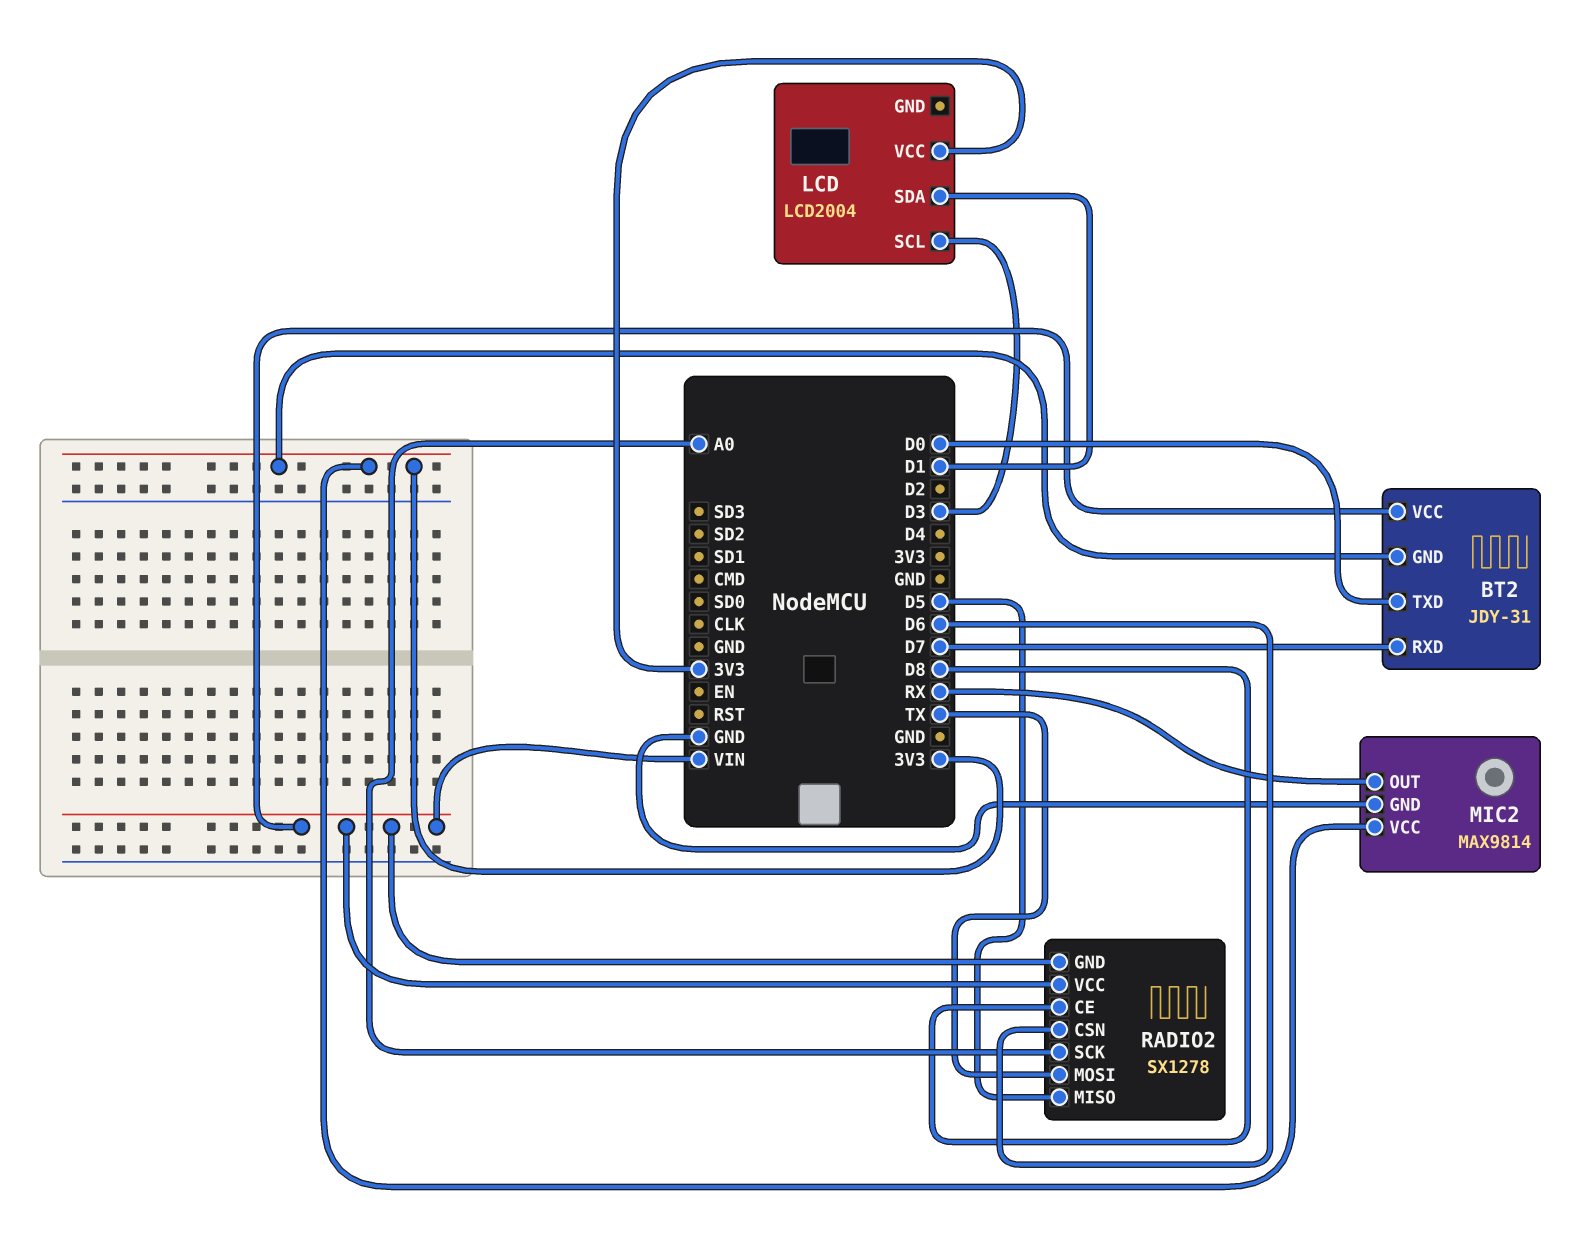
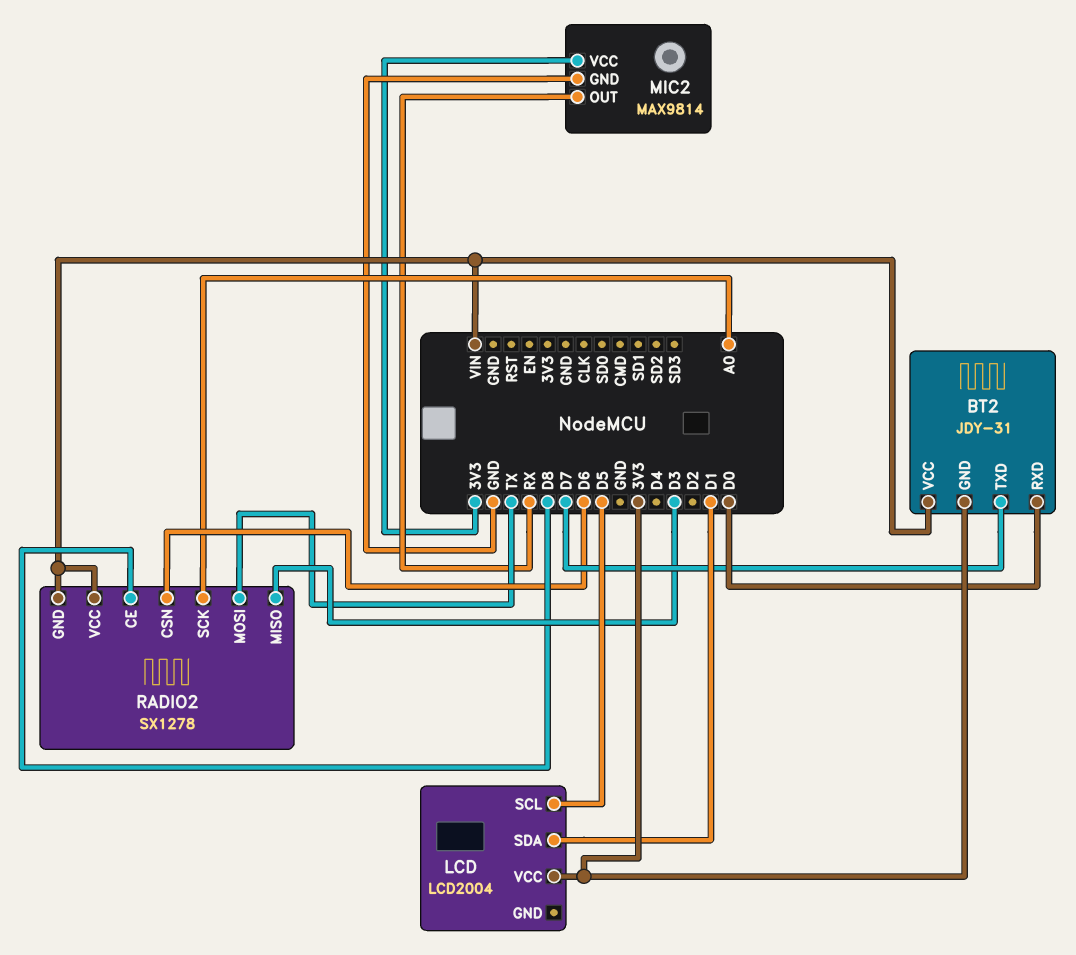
BT2 pin RXD: D7 -> D0
BT2 pin TXD: D0 -> D7
LCD pin SCL: D3 -> D5
RADIO2 pin MISO: D5 -> D3

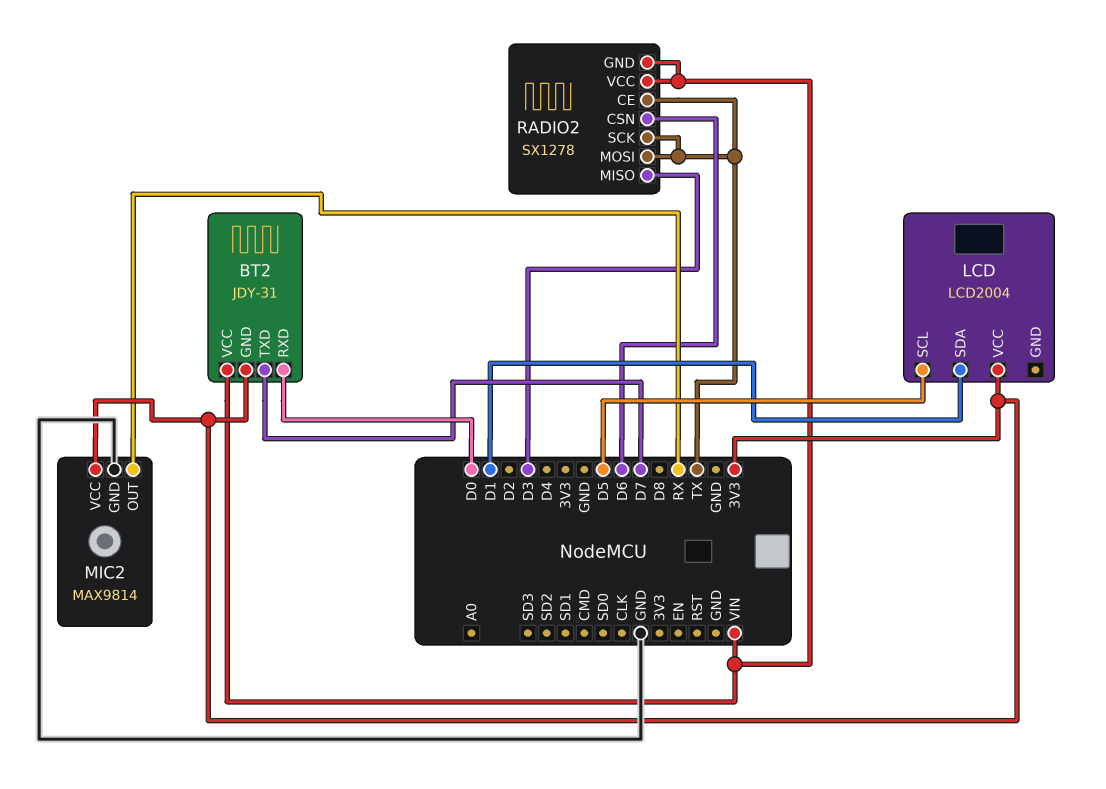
RADIO2 pin CE: D8 -> TX
RADIO2 pin SCK: A0 -> TX

